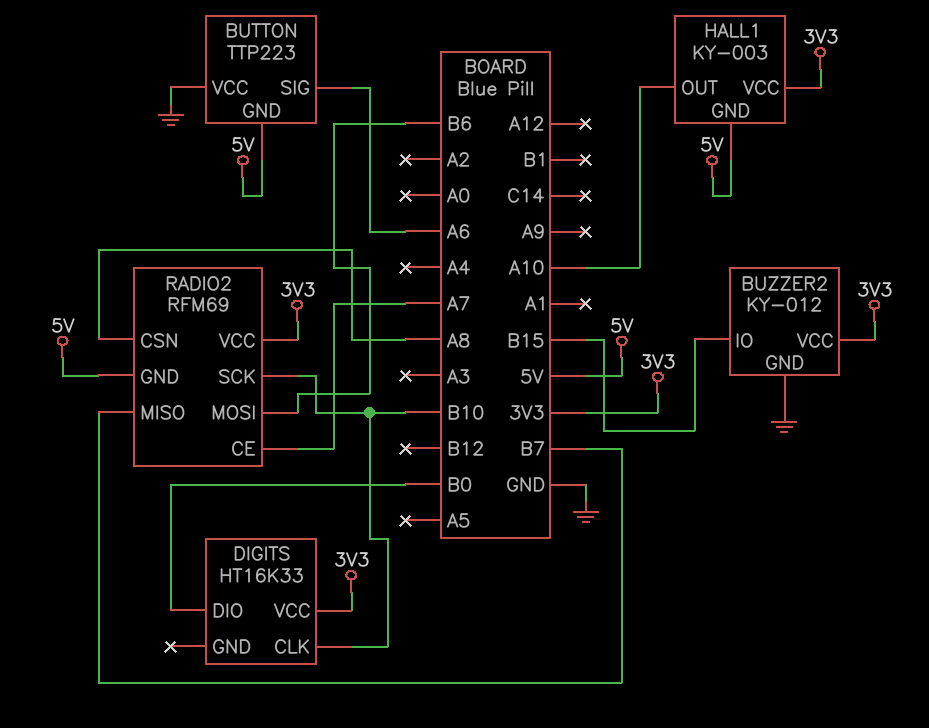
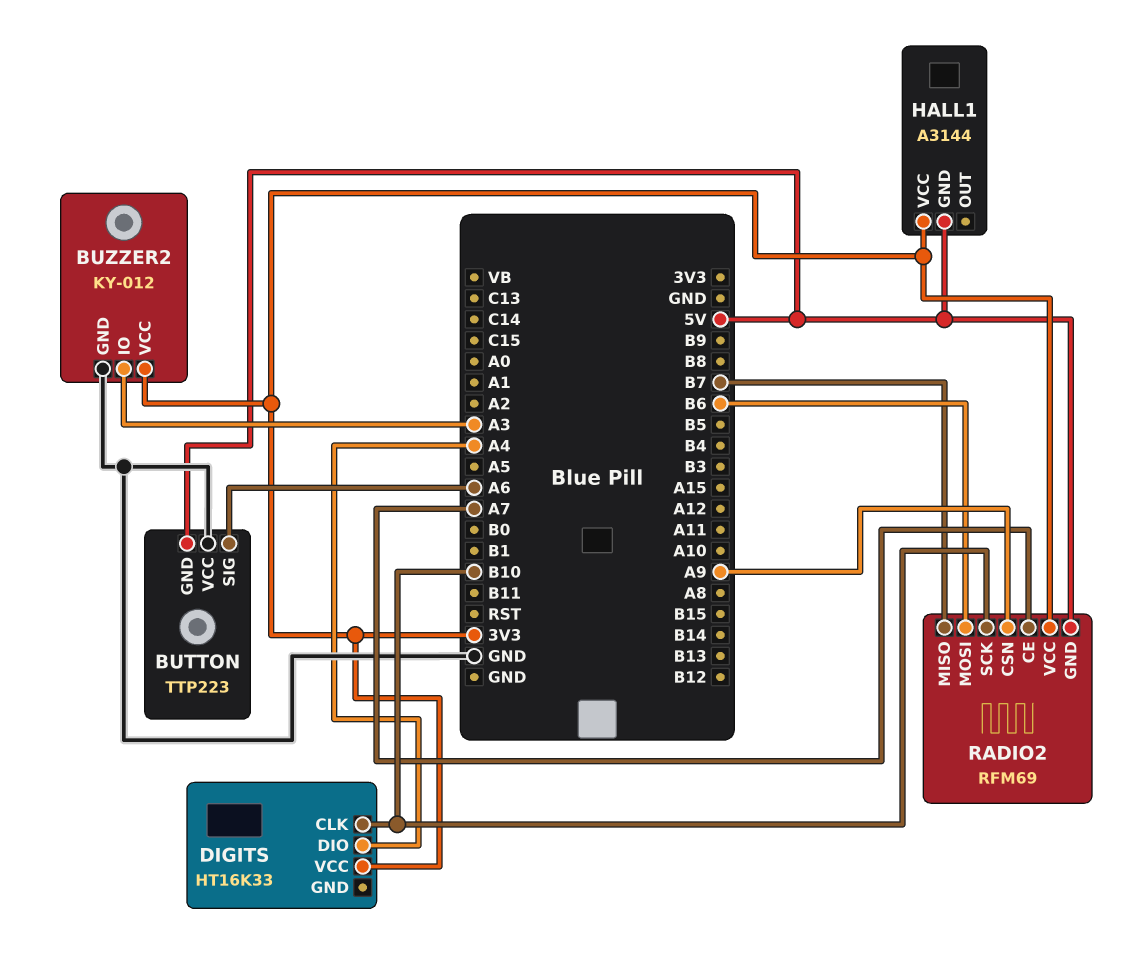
BUZZER2 pin IO: B15 -> A3
DIGITS pin DIO: B0 -> A4
HALL1: KY-003 -> A3144
HALL1 pin OUT: A10 -> none
RADIO2 pin CSN: A8 -> A9

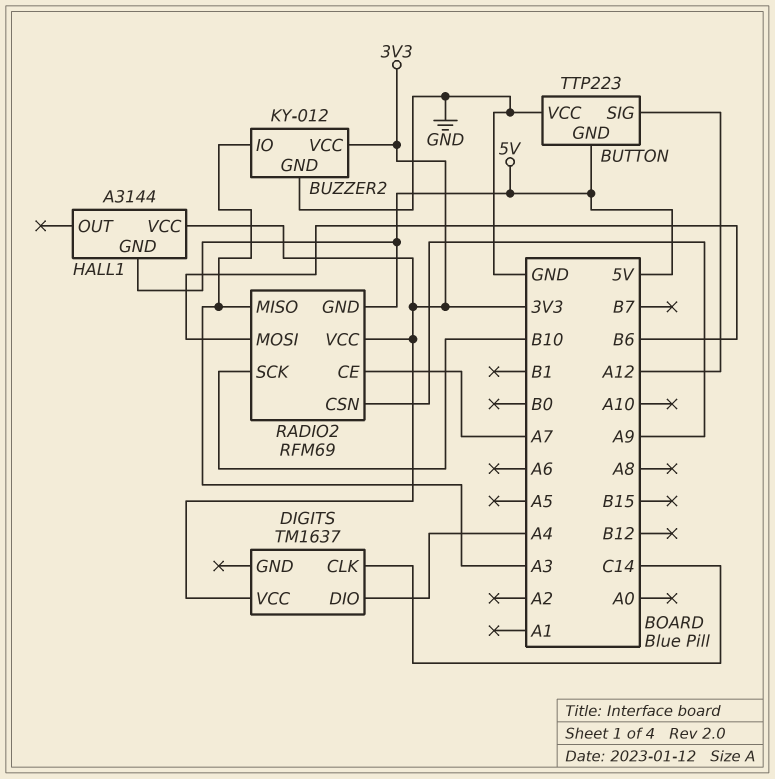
BUTTON pin SIG: A6 -> A12
DIGITS: HT16K33 -> TM1637
DIGITS pin CLK: B10 -> C14
RADIO2 pin MISO: B7 -> A3

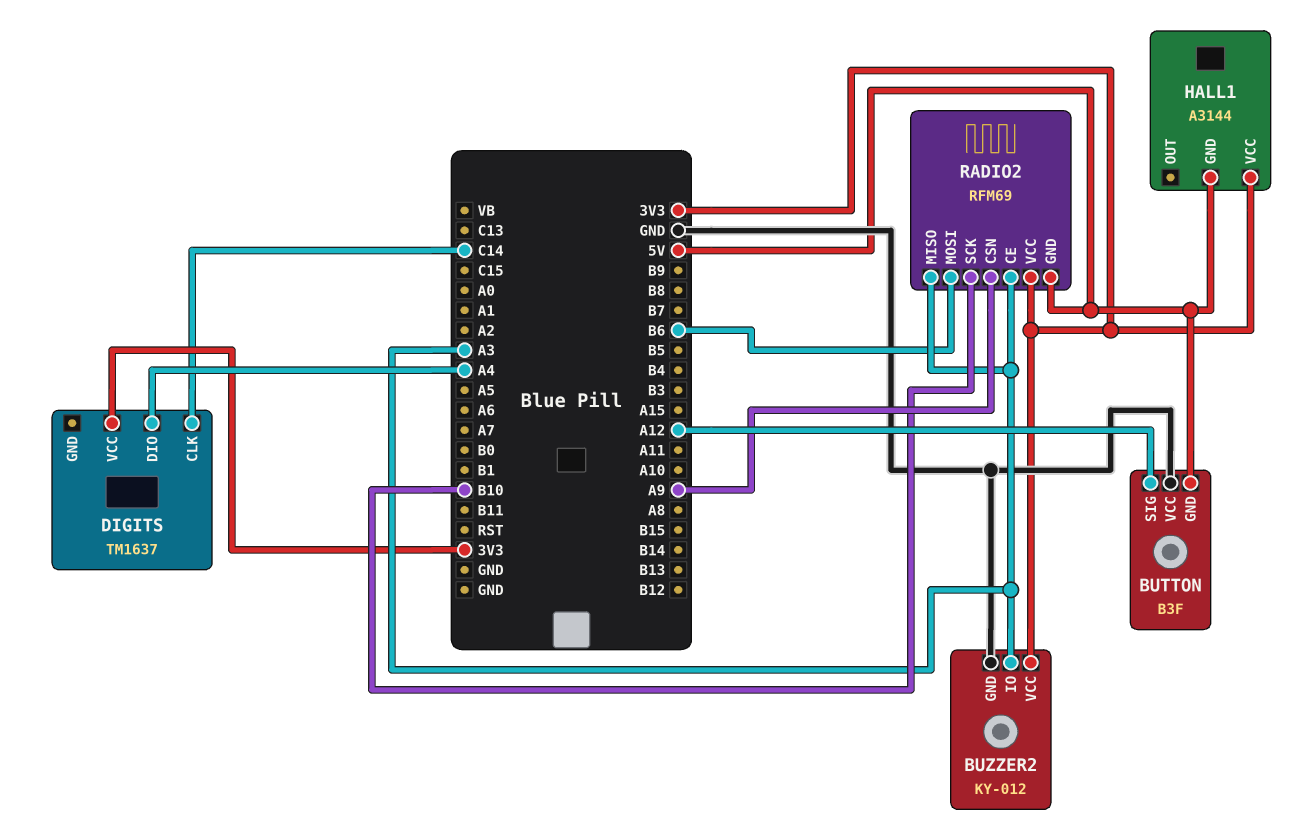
BUTTON: TTP223 -> B3F
RADIO2 pin CE: A7 -> A3

